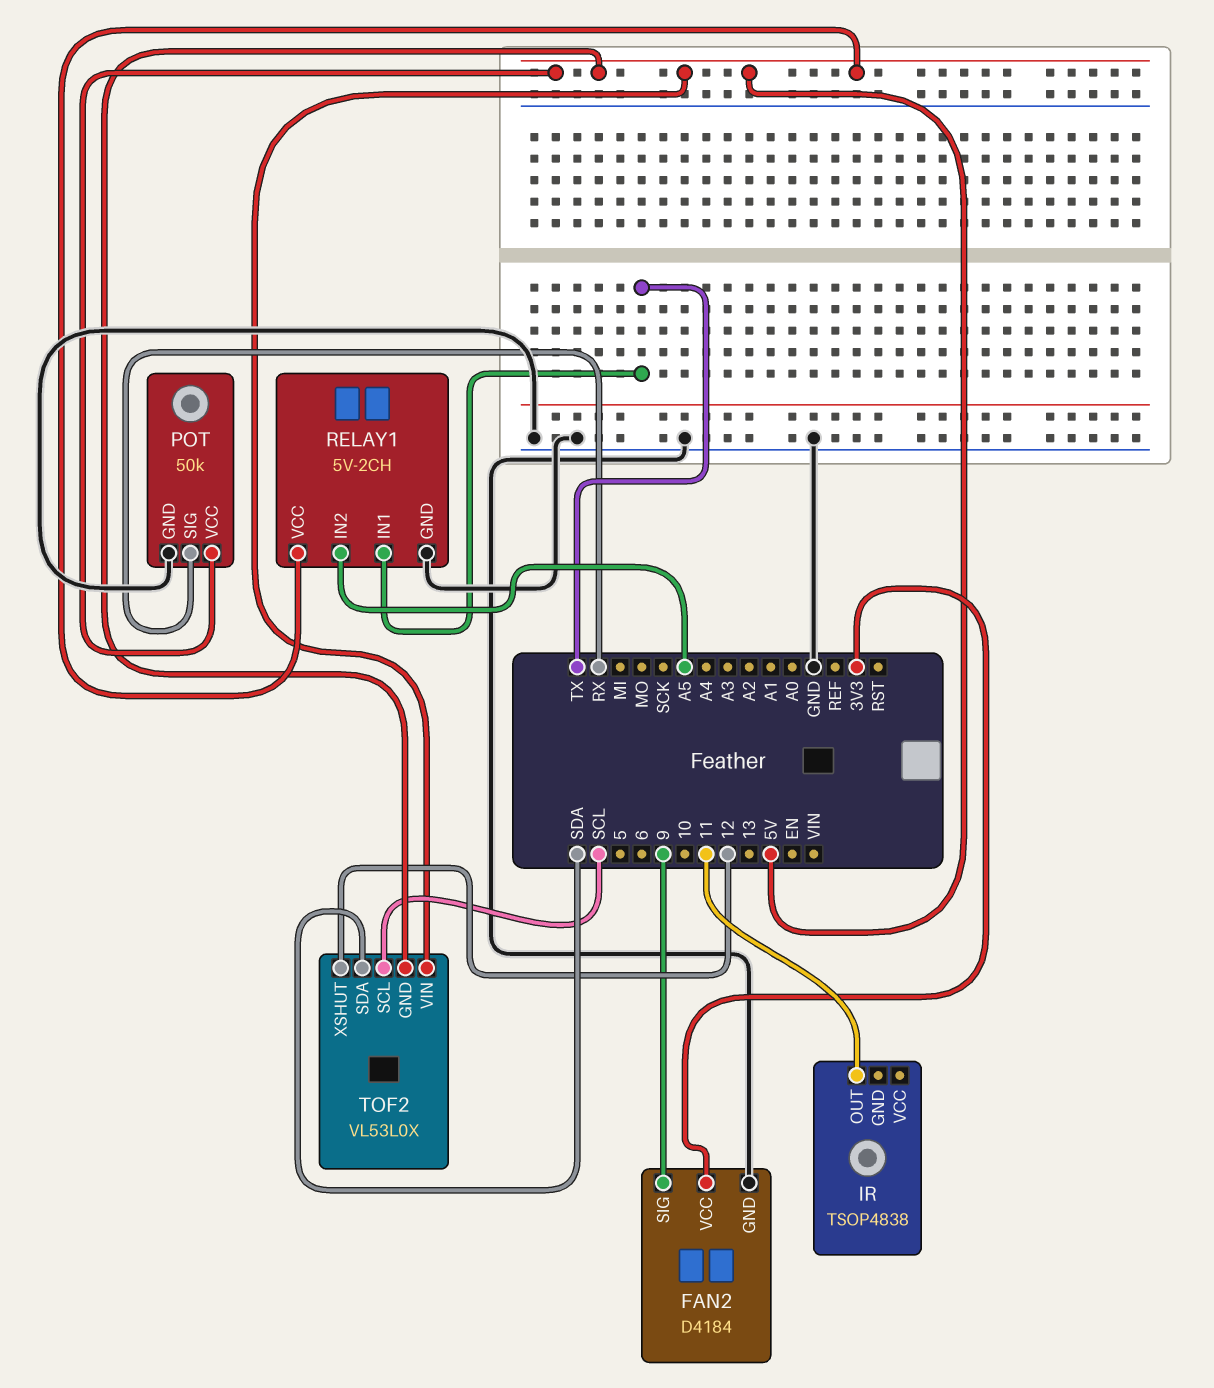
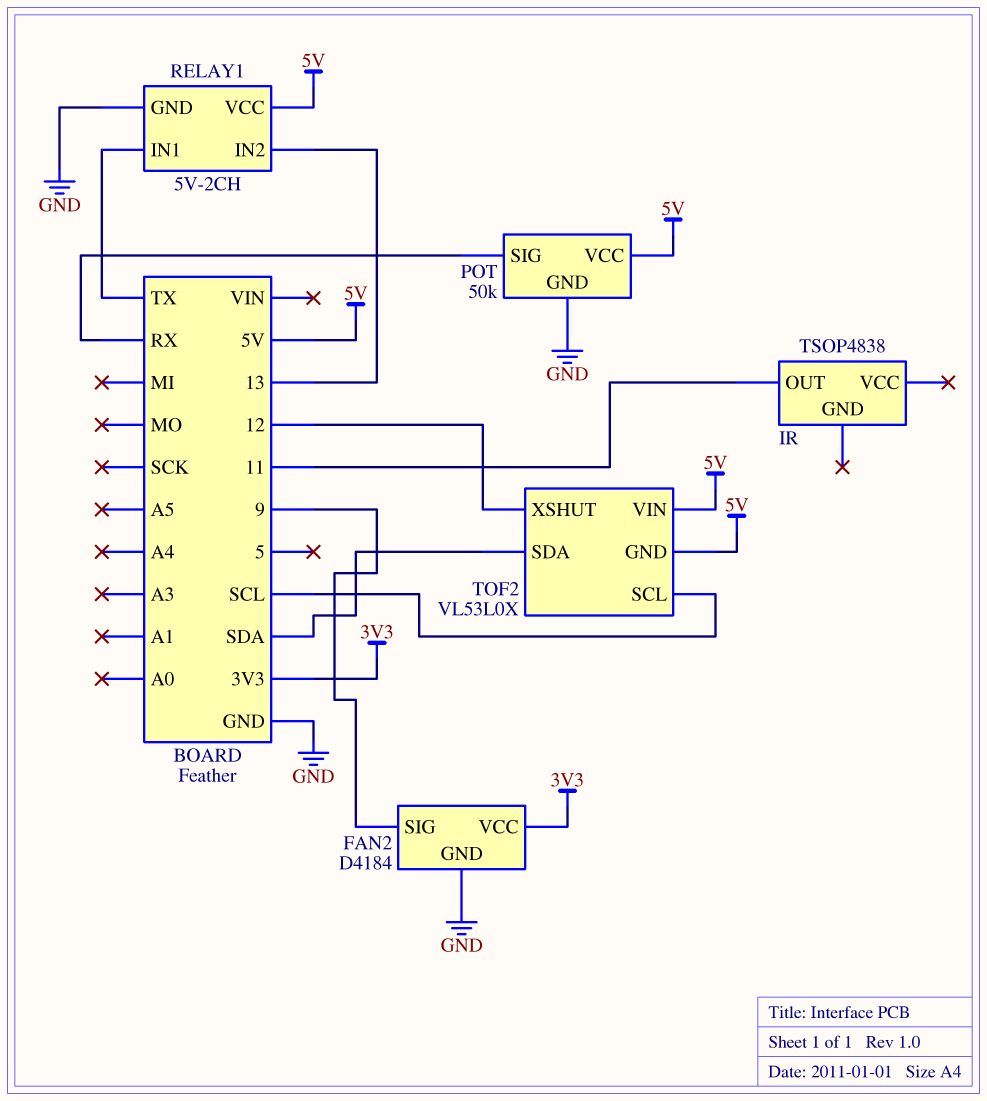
RELAY1 pin IN2: A5 -> 13

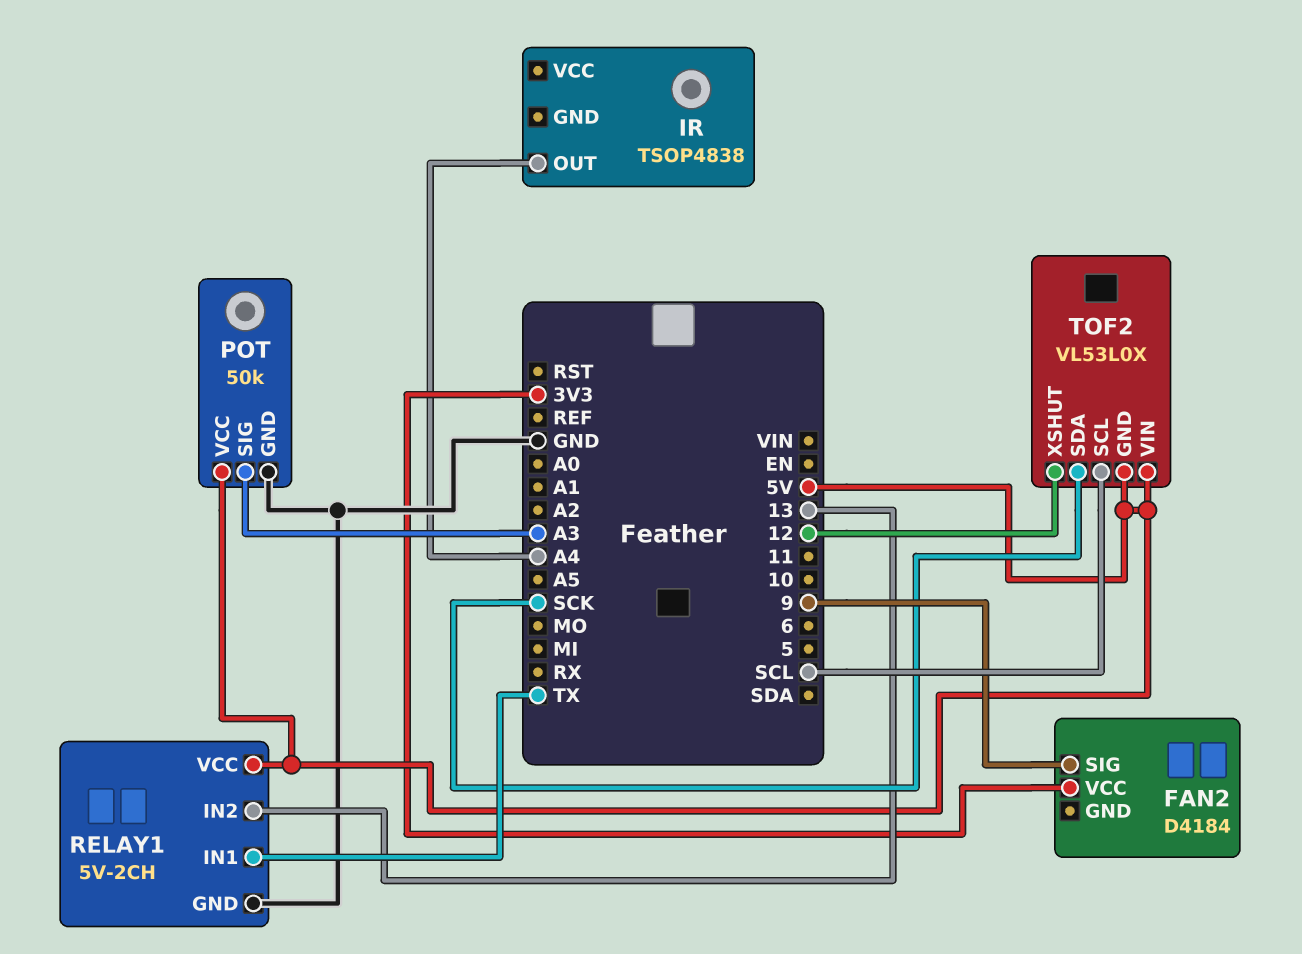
FAN2 pin GND: GND -> none
IR pin OUT: 11 -> A4
POT pin SIG: RX -> A3
TOF2 pin SDA: SDA -> SCK

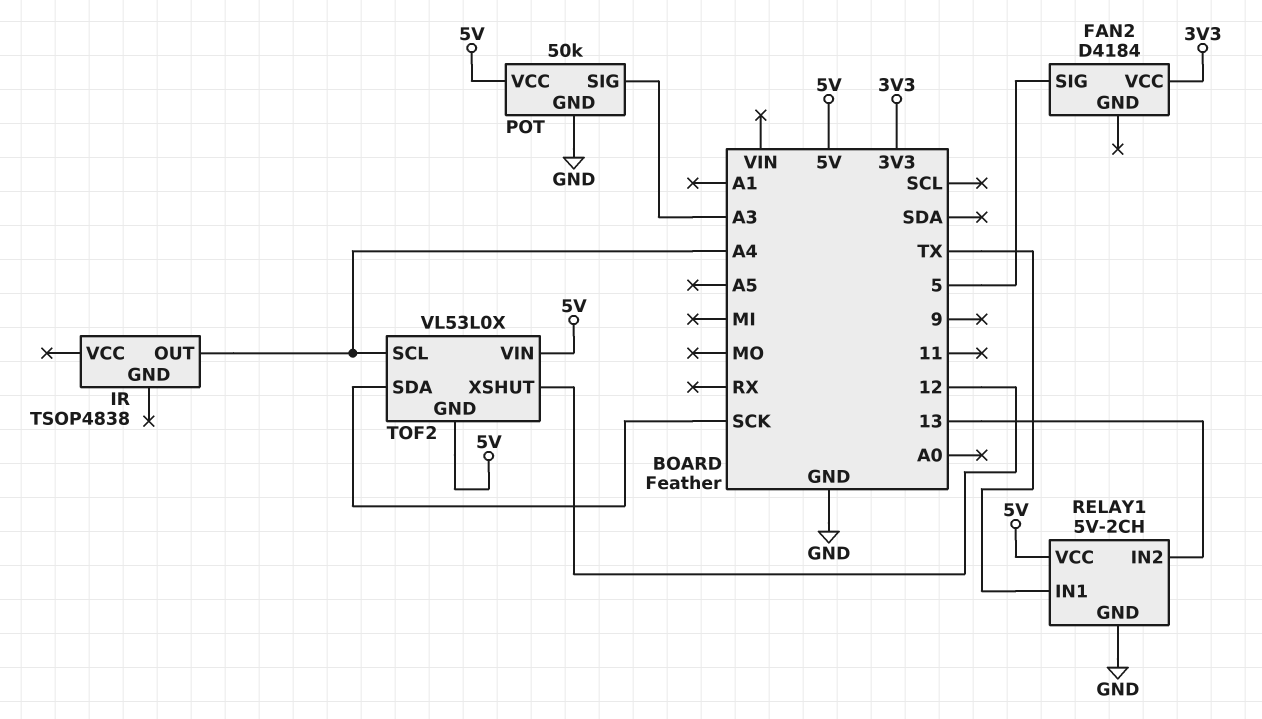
FAN2 pin SIG: 9 -> 5
TOF2 pin SCL: SCL -> A4

